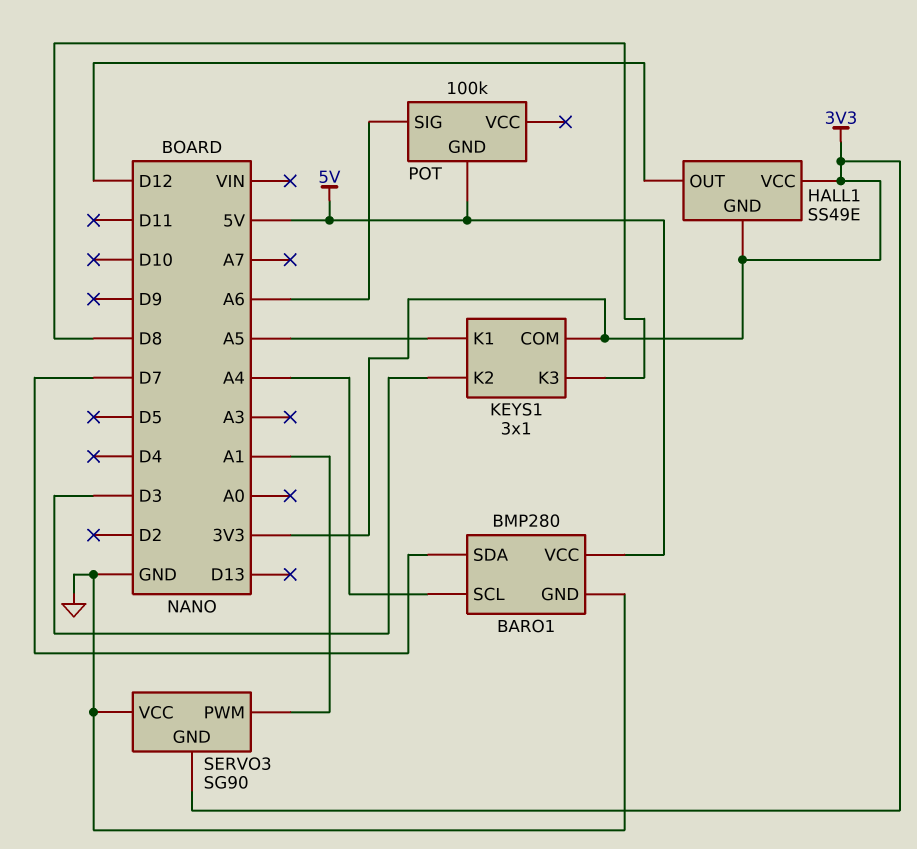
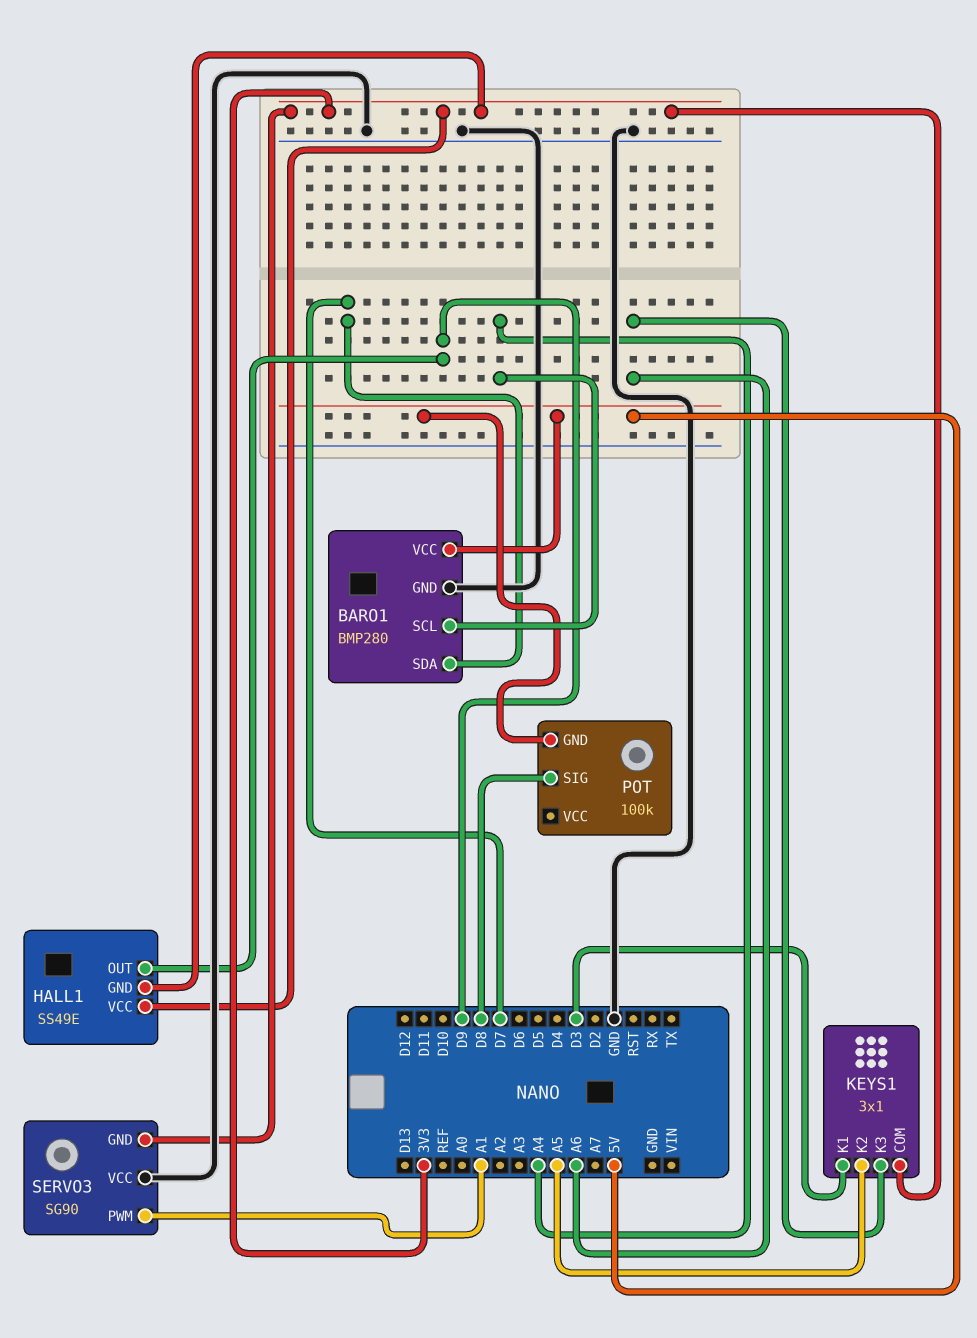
HALL1 pin OUT: D12 -> D9
KEYS1 pin K1: A5 -> D3
KEYS1 pin K2: D3 -> A5
KEYS1 pin K3: D8 -> A6
POT pin SIG: A6 -> D8

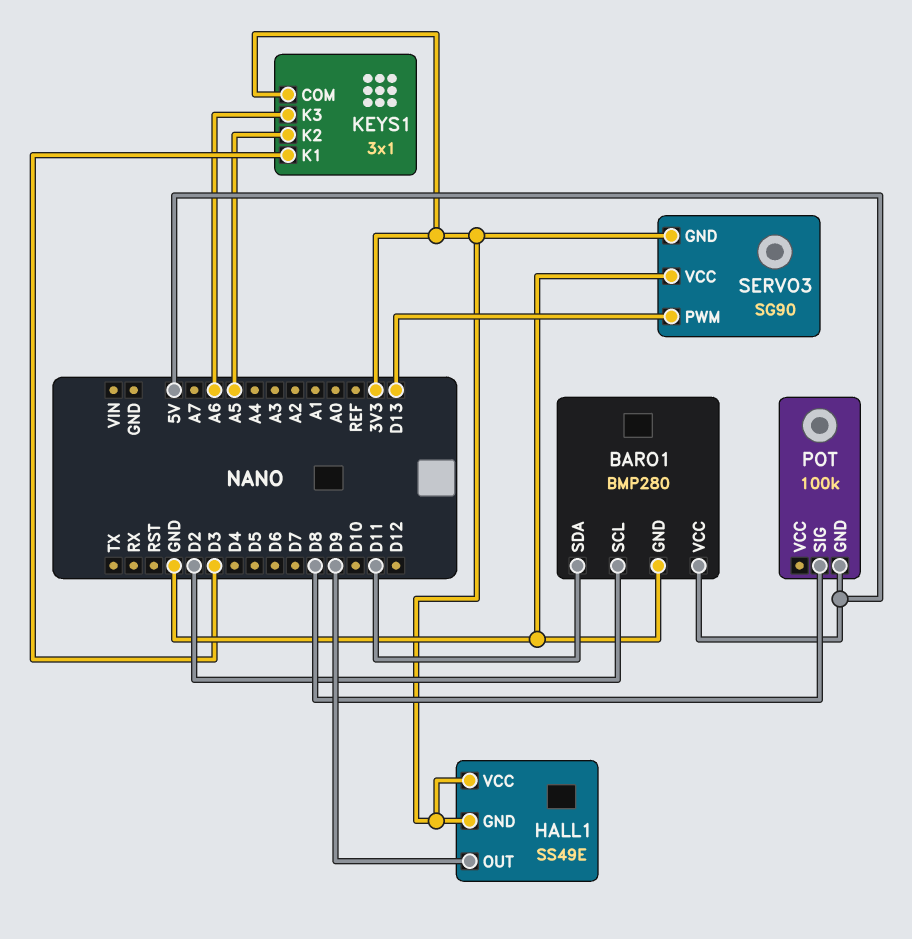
BARO1 pin SCL: A4 -> D2
BARO1 pin SDA: D7 -> D11
SERVO3 pin PWM: A1 -> D13

